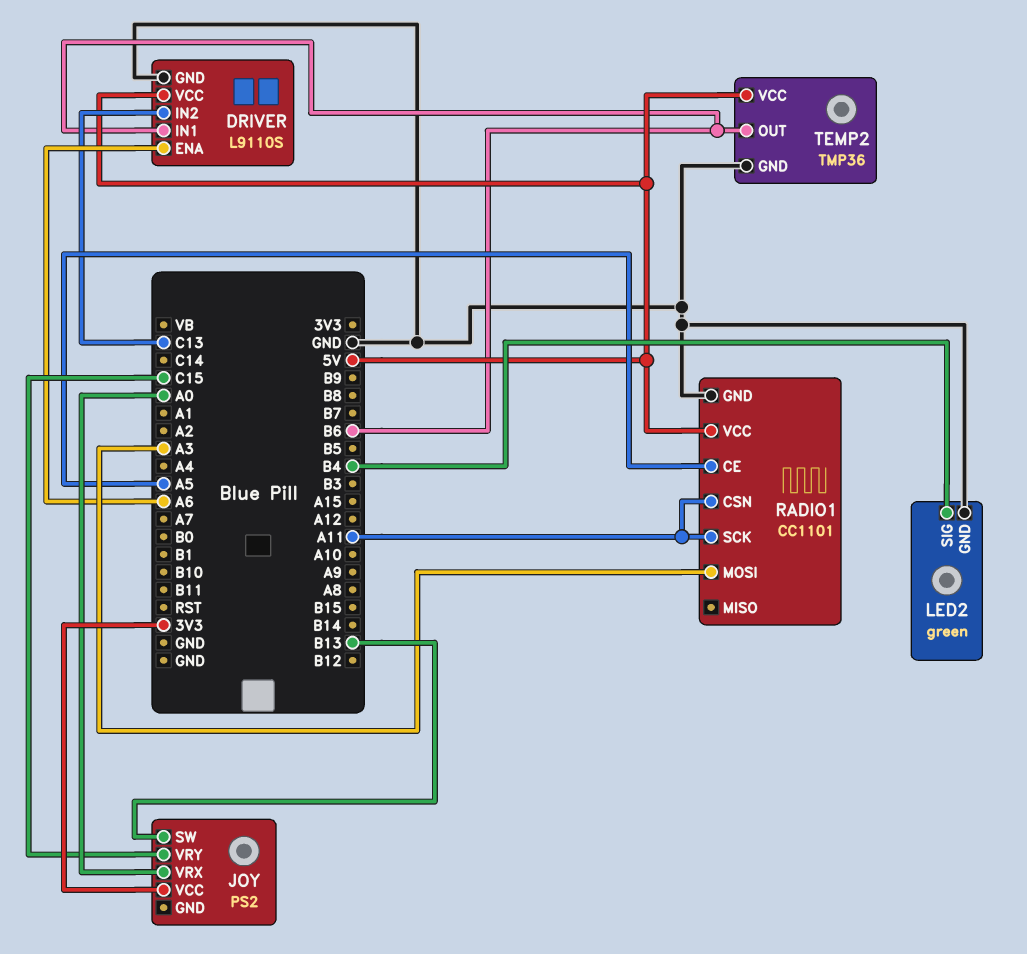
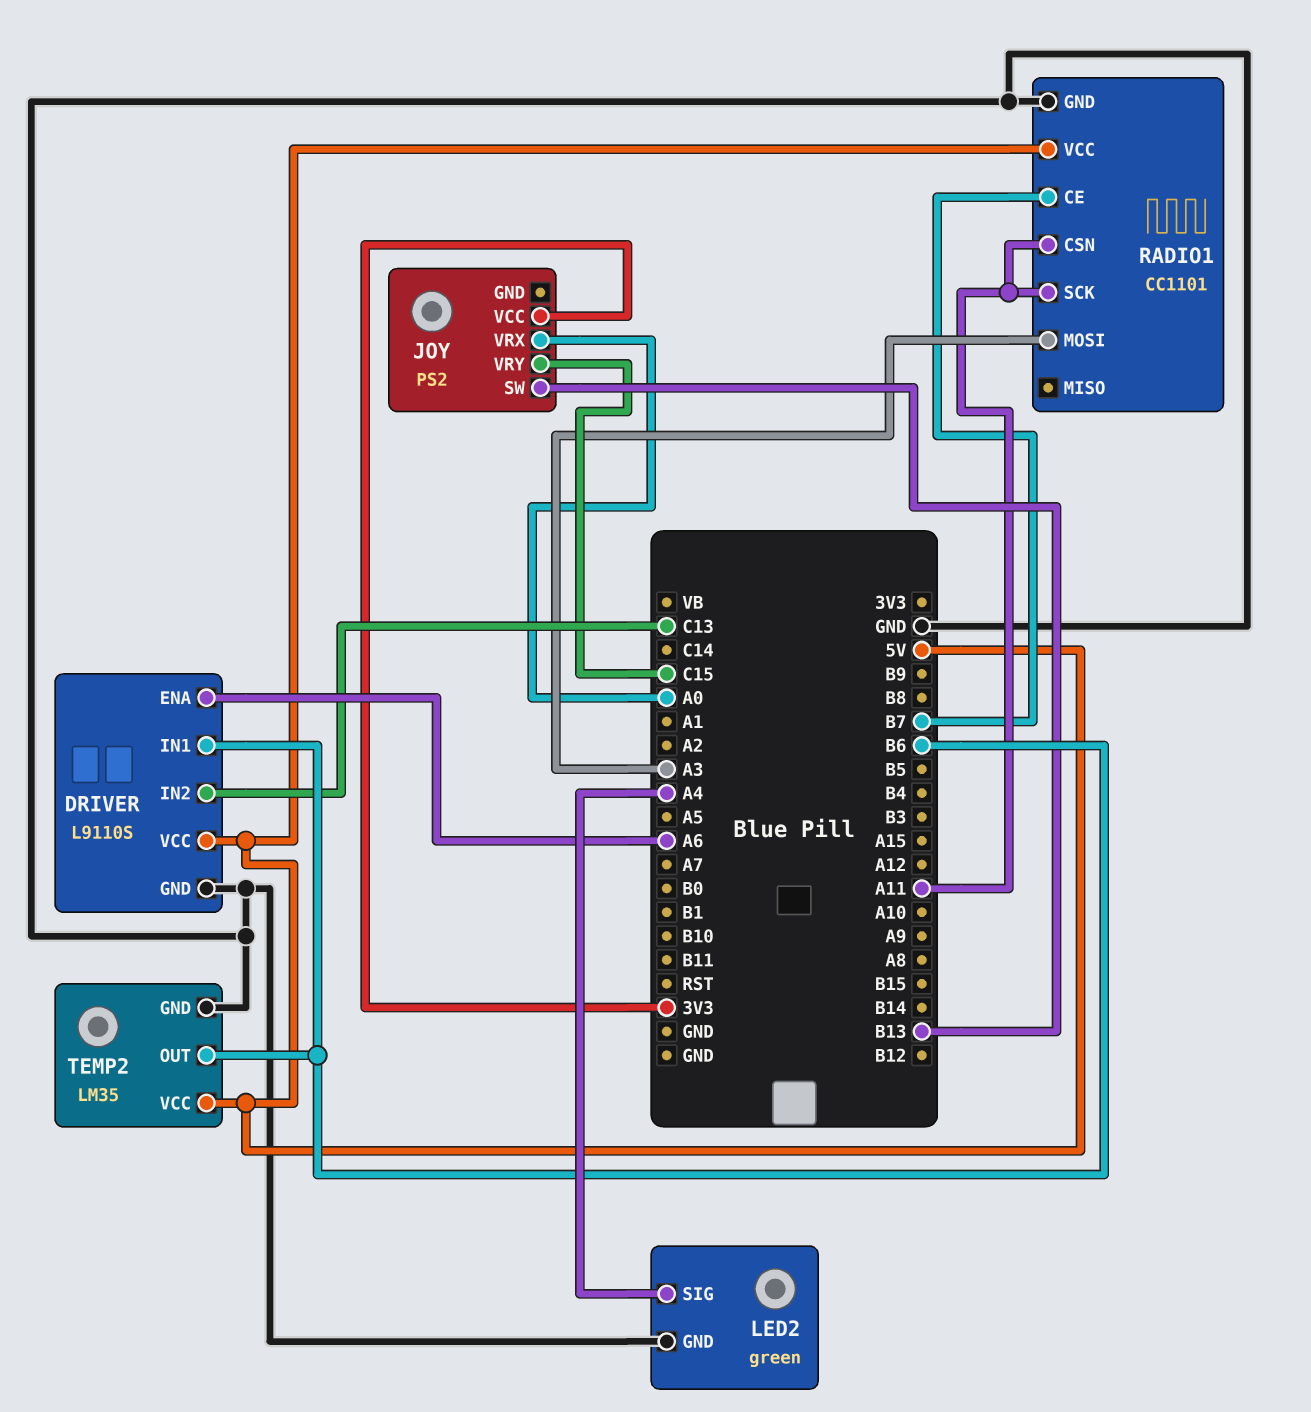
LED2 pin SIG: B4 -> A4
RADIO1 pin CE: A5 -> B7
TEMP2: TMP36 -> LM35

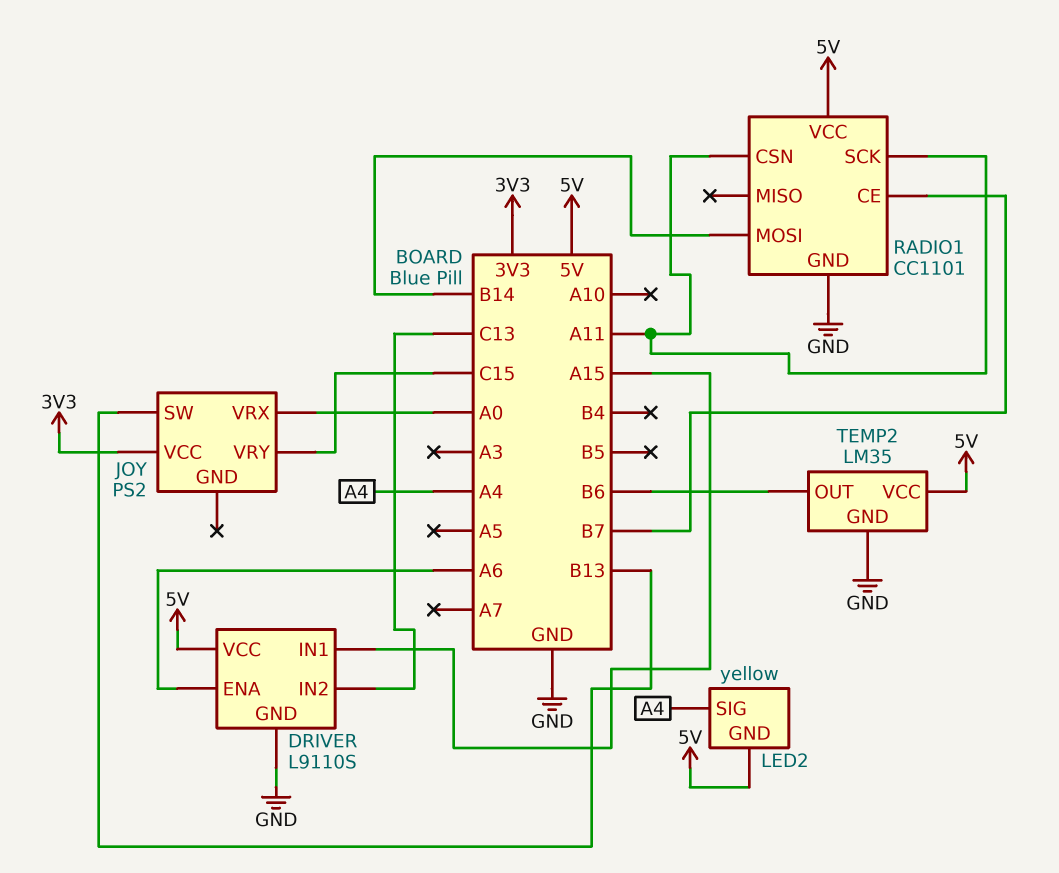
DRIVER pin IN1: B6 -> A15
LED2: green -> yellow
LED2 pin GND: GND -> 5V
RADIO1 pin MOSI: A3 -> B14

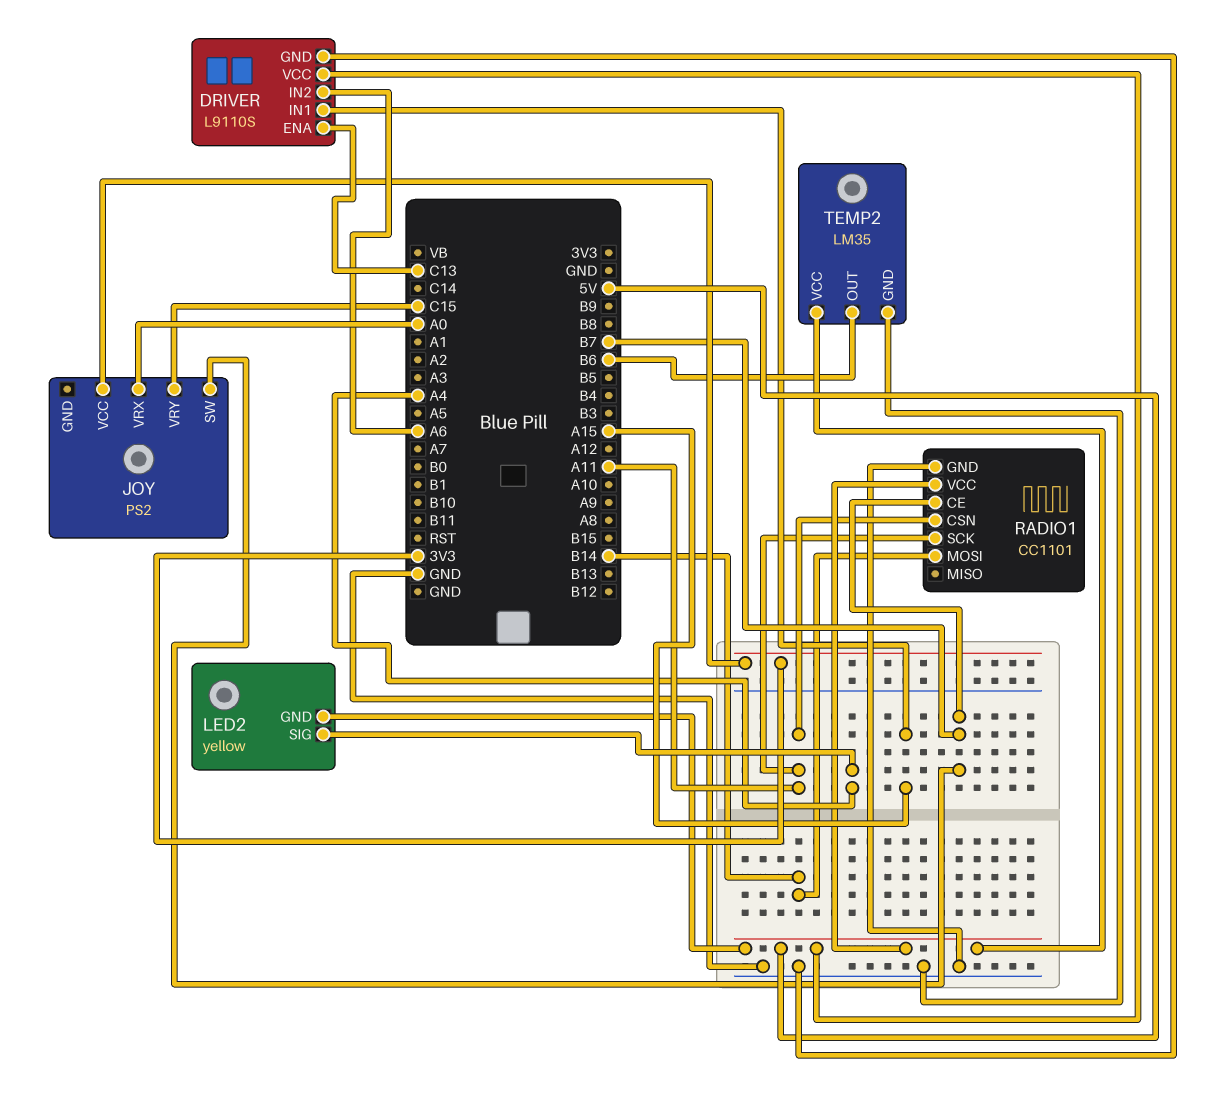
DRIVER pin ENA: A6 -> C13
DRIVER pin IN2: C13 -> A6
JOY pin SW: B13 -> B7

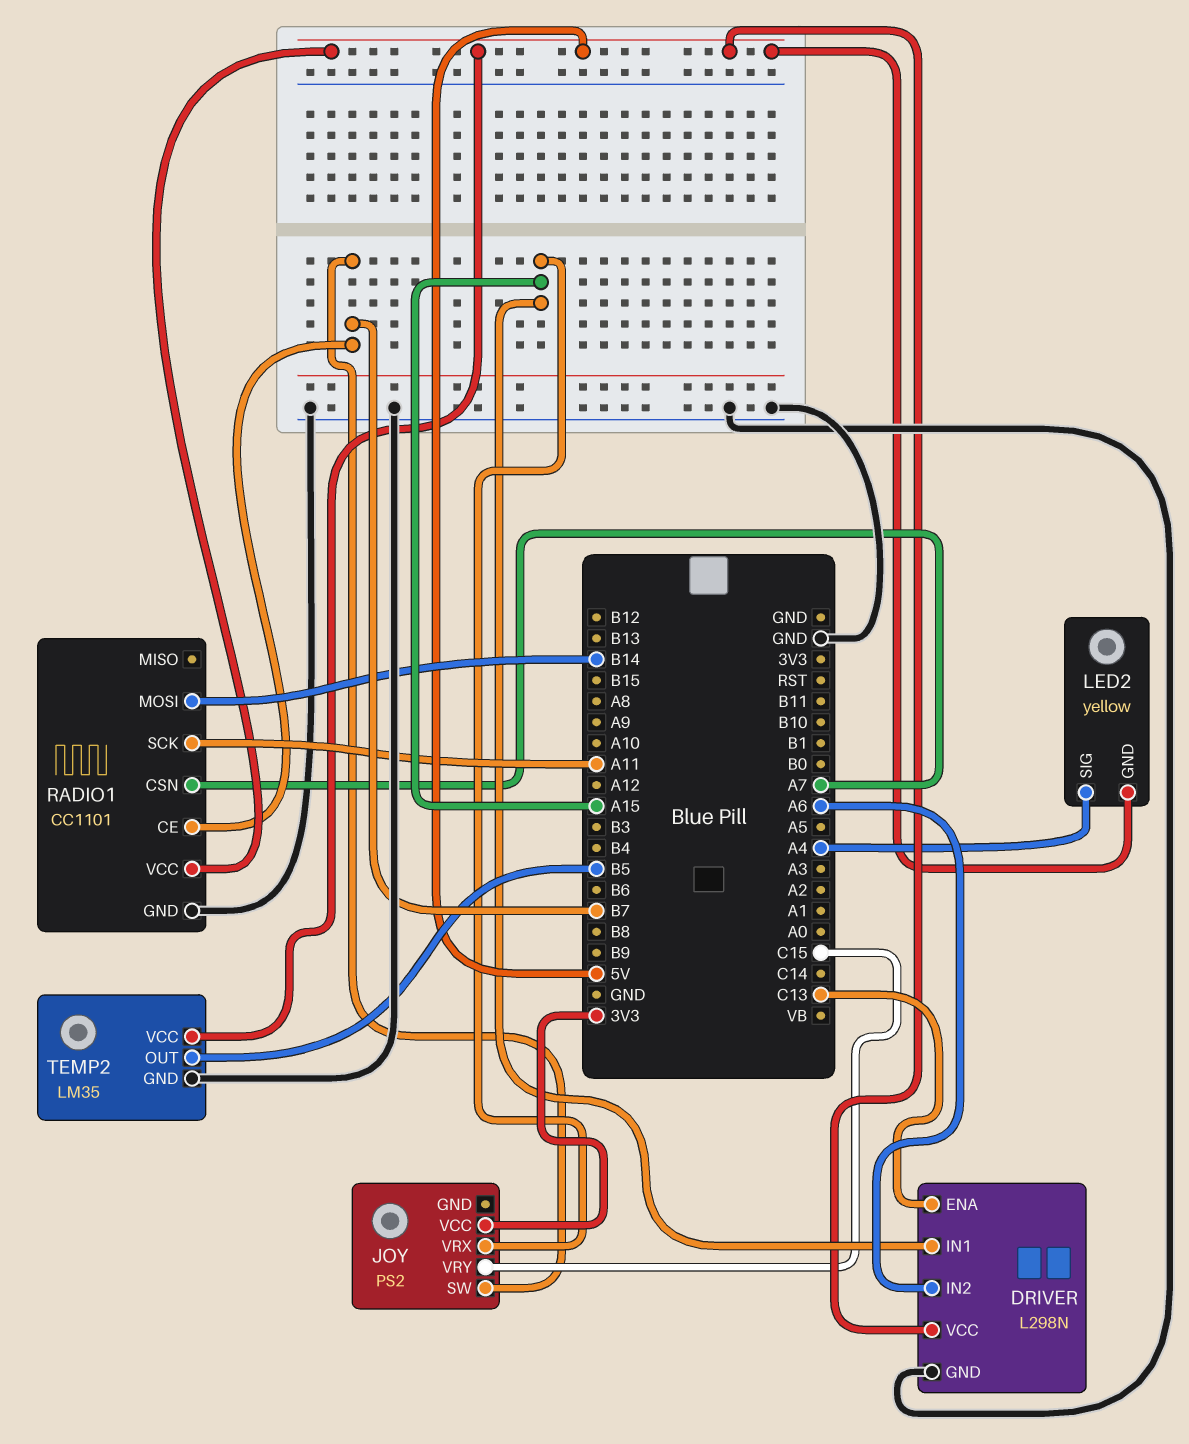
DRIVER: L9110S -> L298N
JOY pin VRX: A0 -> A15
RADIO1 pin CSN: A11 -> A7
TEMP2 pin OUT: B6 -> B5

